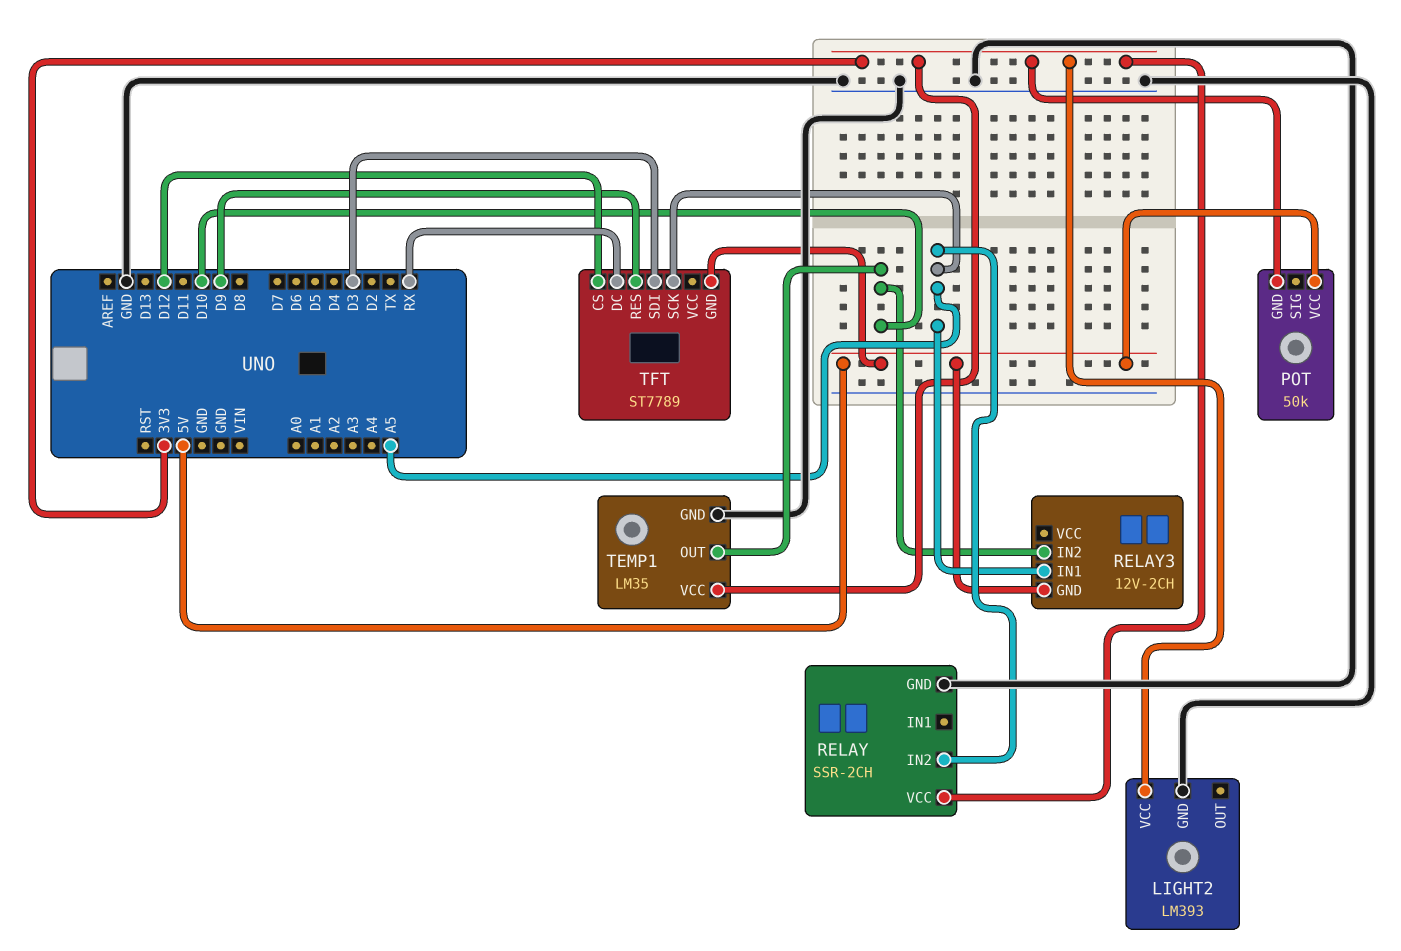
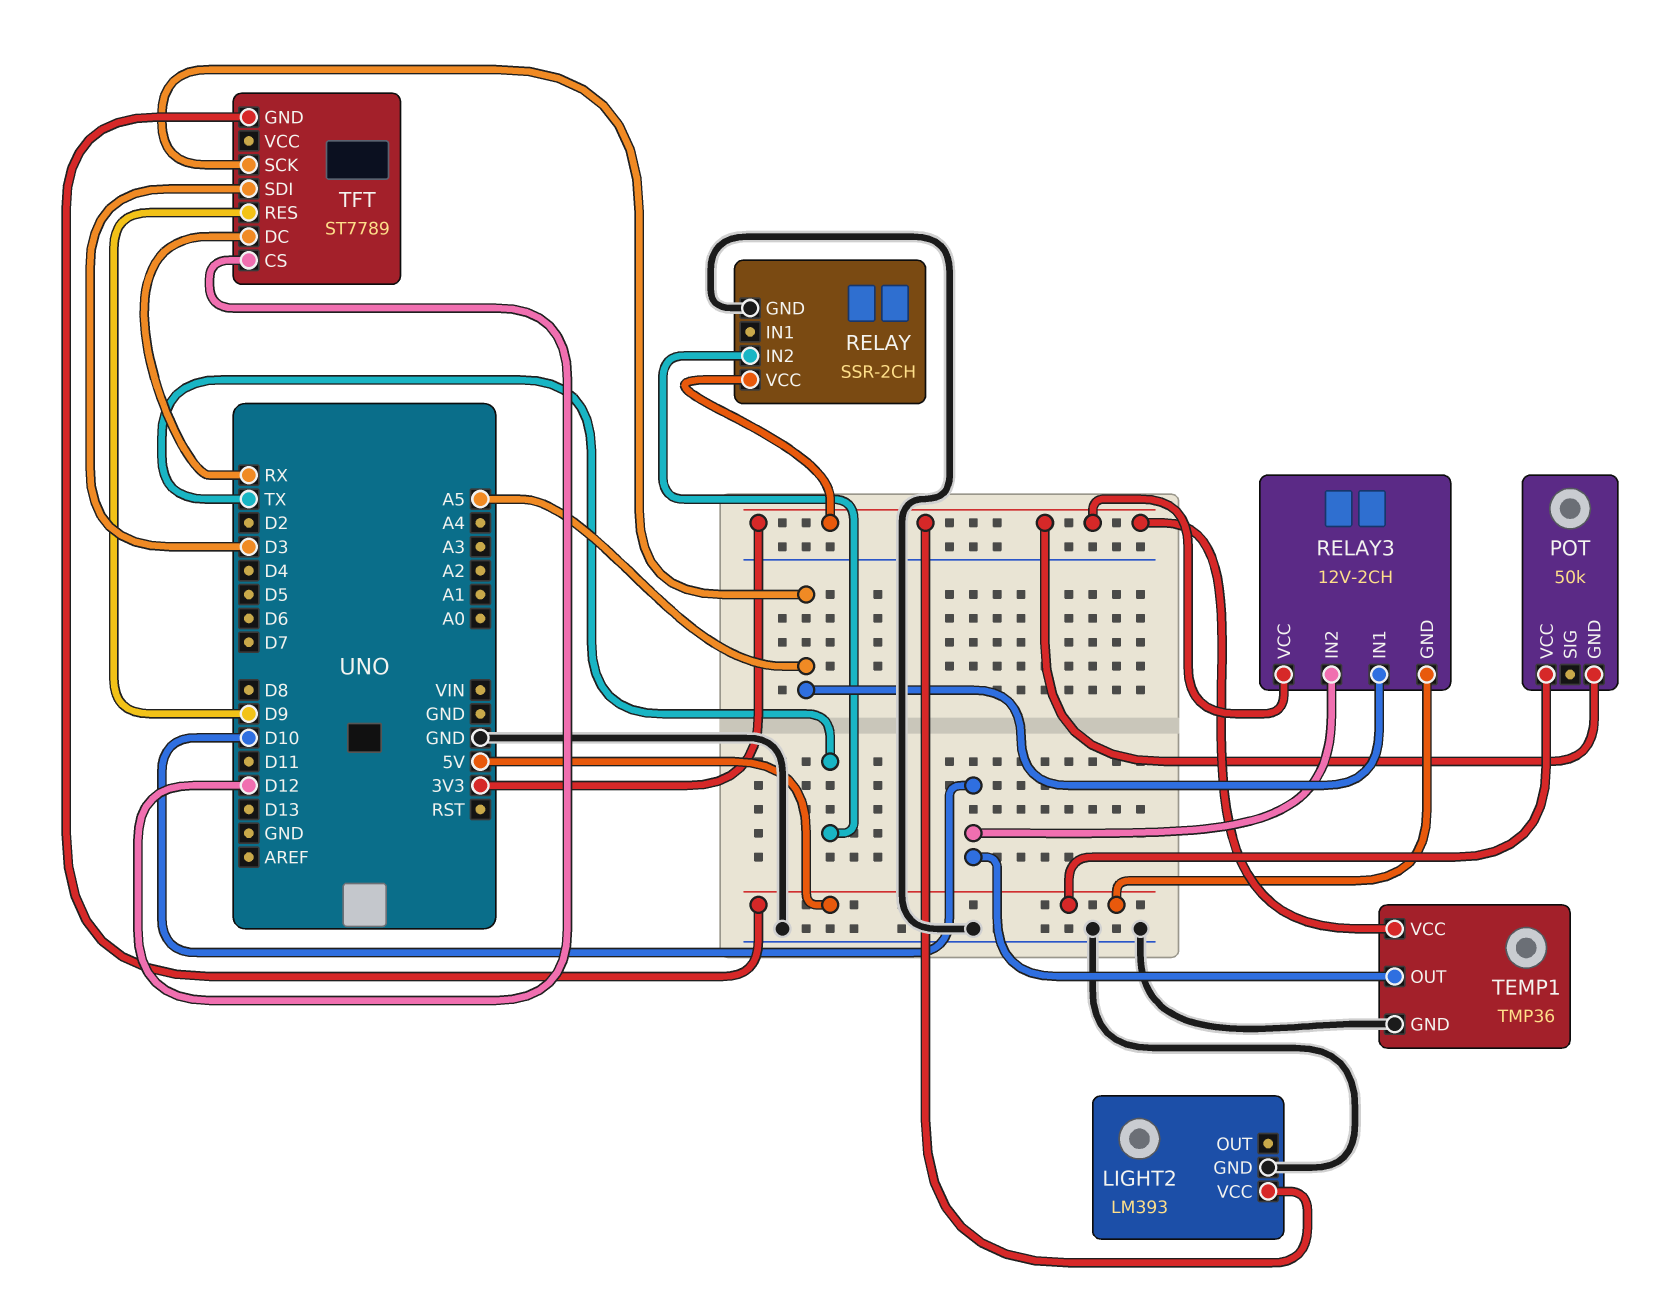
RELAY pin IN2: A5 -> TX
RELAY3 pin VCC: none -> 3V3
TEMP1: LM35 -> TMP36

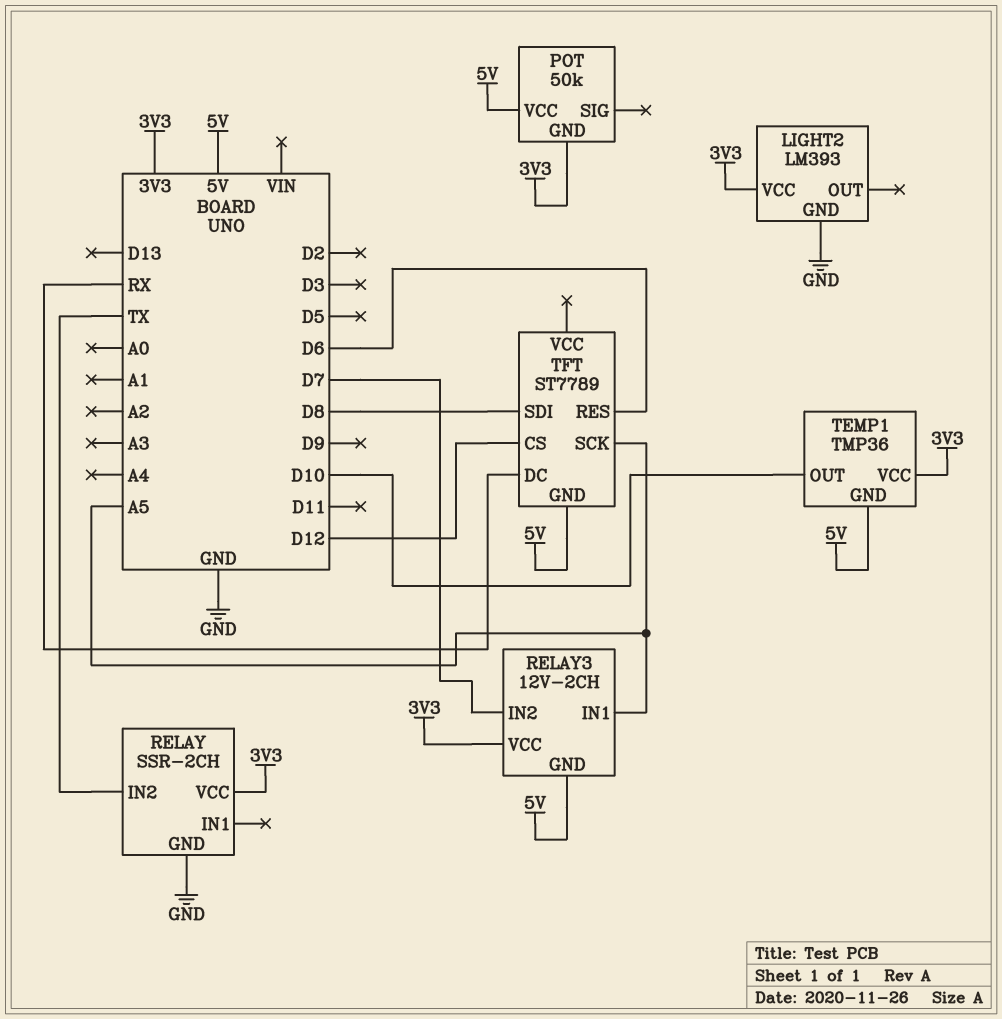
RELAY3 pin IN2: D10 -> D7
TEMP1 pin GND: GND -> 5V
TFT pin RES: D9 -> D6
TFT pin SDI: D3 -> D8

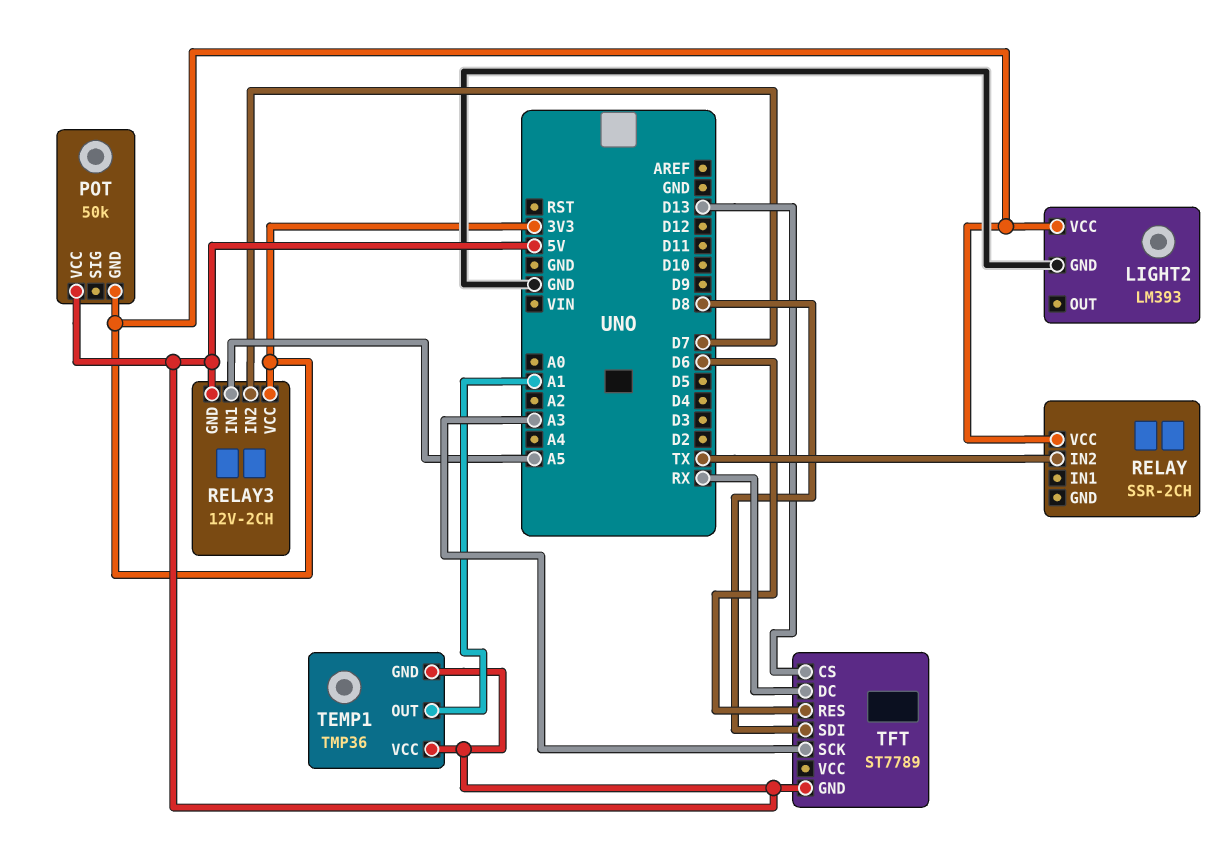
RELAY pin GND: GND -> none
TEMP1 pin OUT: D10 -> A1
TEMP1 pin VCC: 3V3 -> 5V
TFT pin CS: D12 -> D13
TFT pin SCK: A5 -> A3

